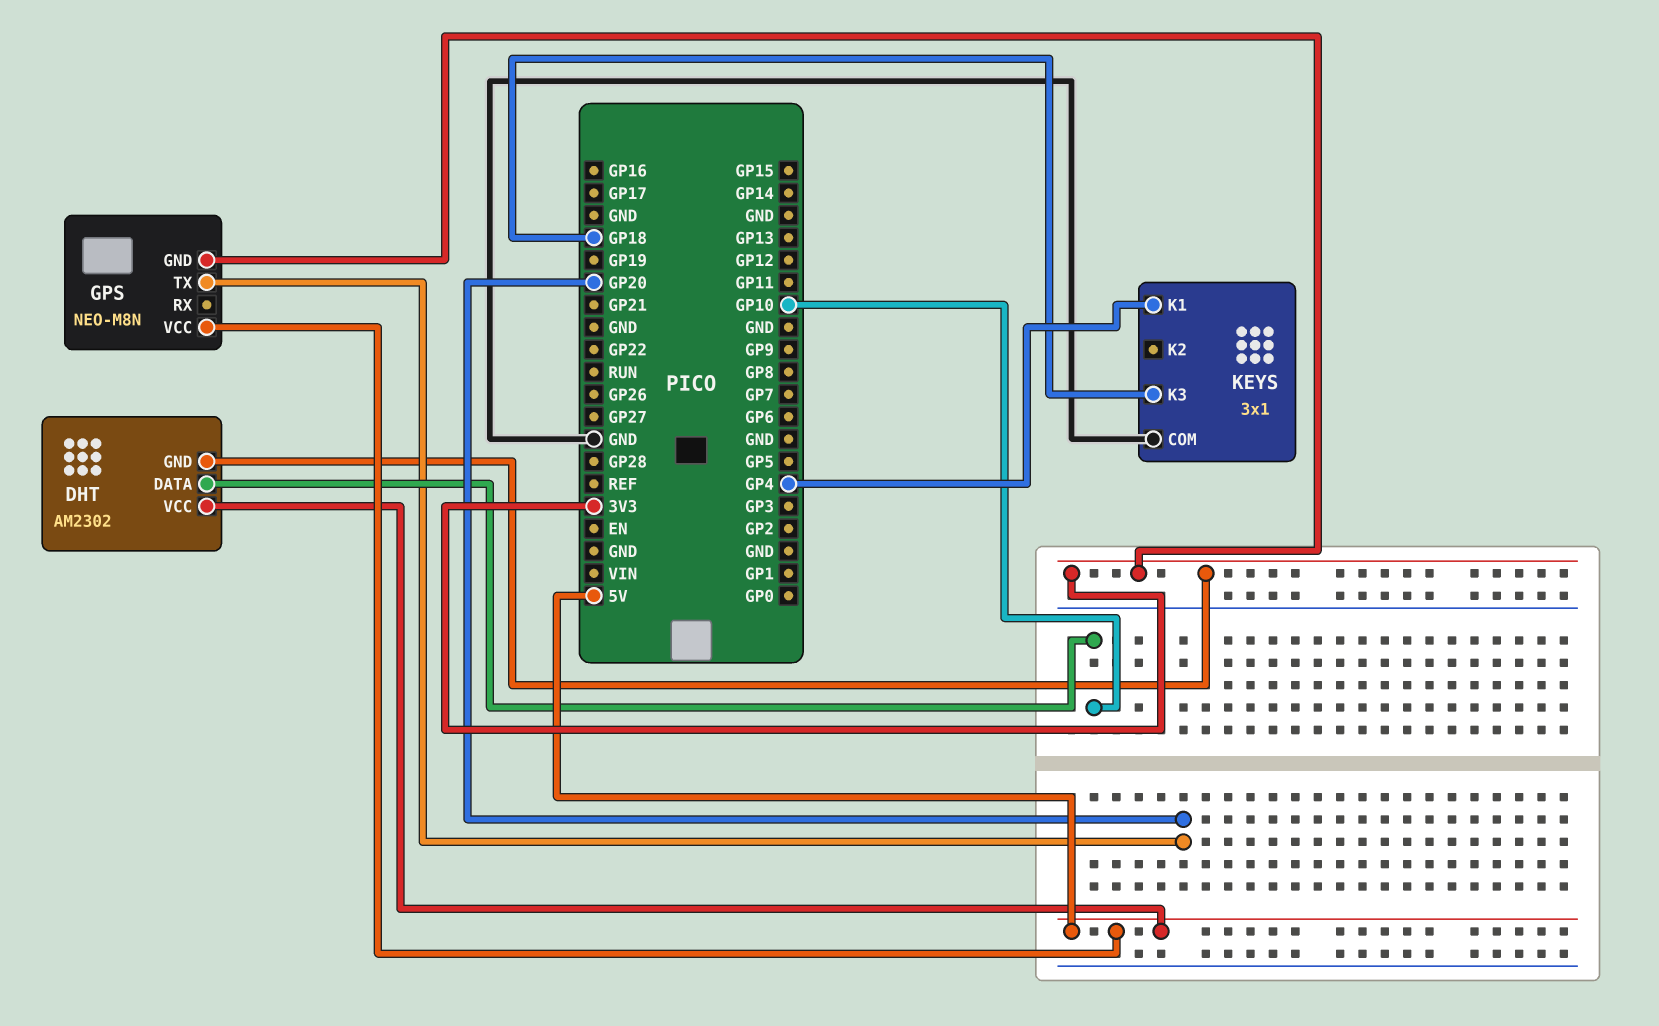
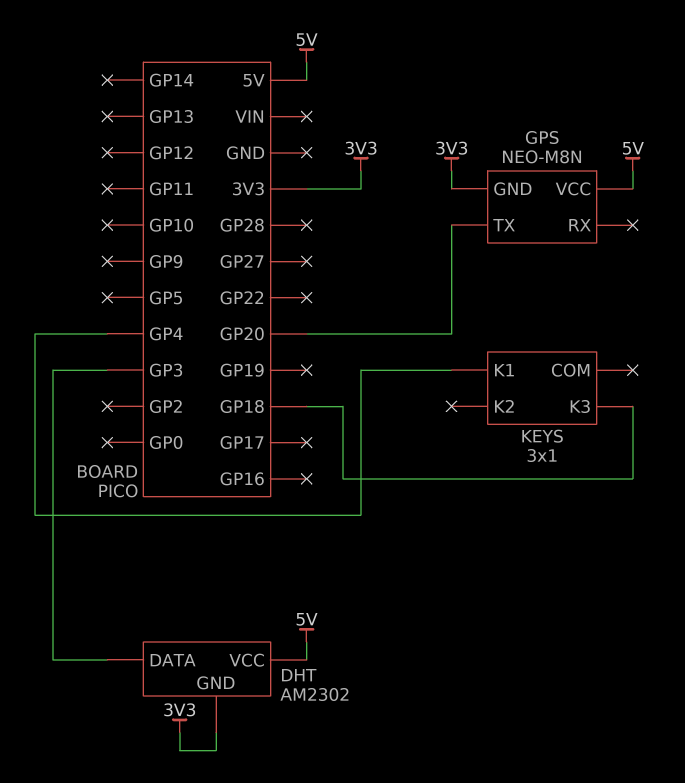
DHT pin DATA: GP10 -> GP3
KEYS pin COM: GND -> none

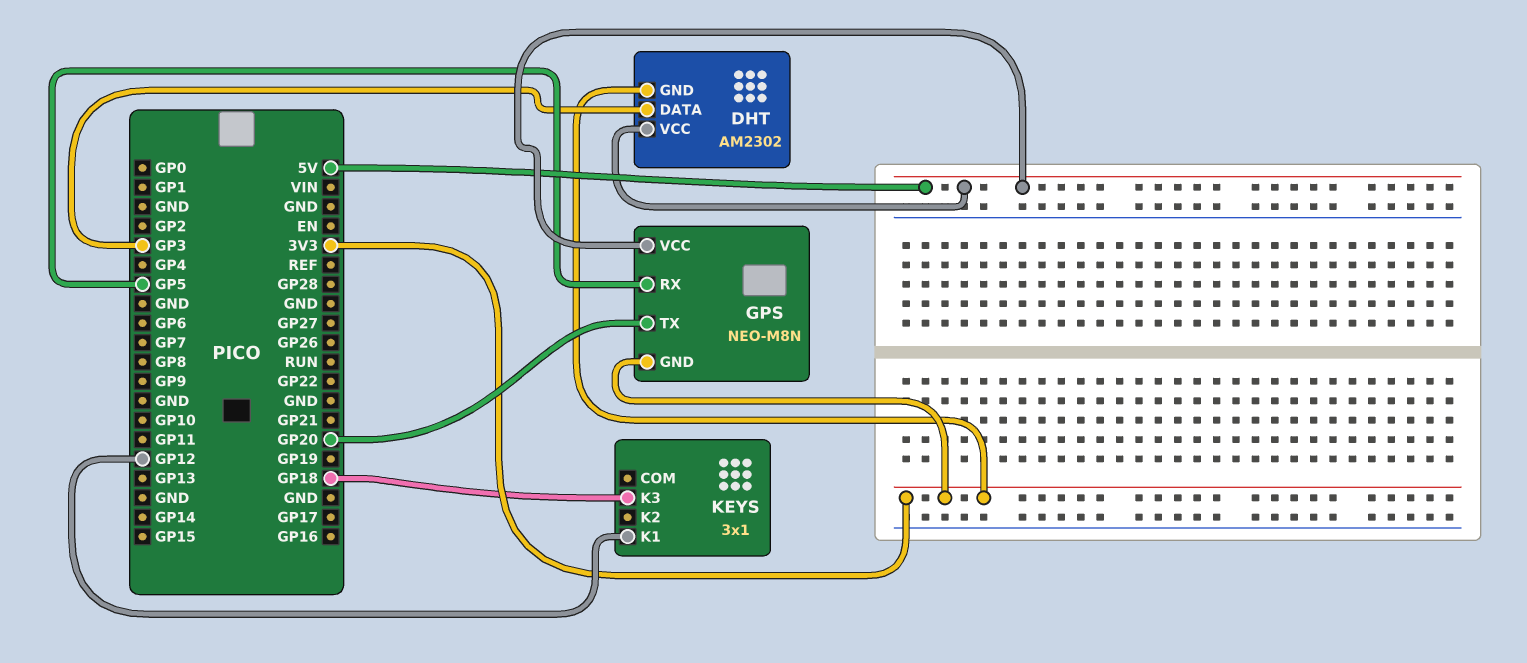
GPS pin RX: none -> GP5
KEYS pin K1: GP4 -> GP12

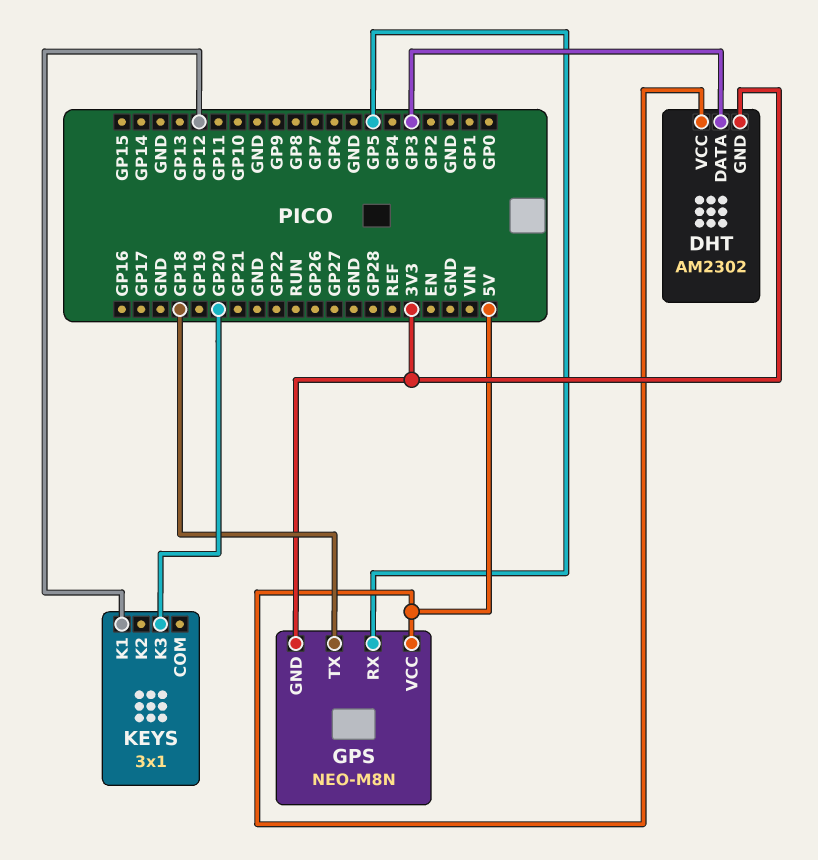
GPS pin TX: GP20 -> GP18
KEYS pin K3: GP18 -> GP20

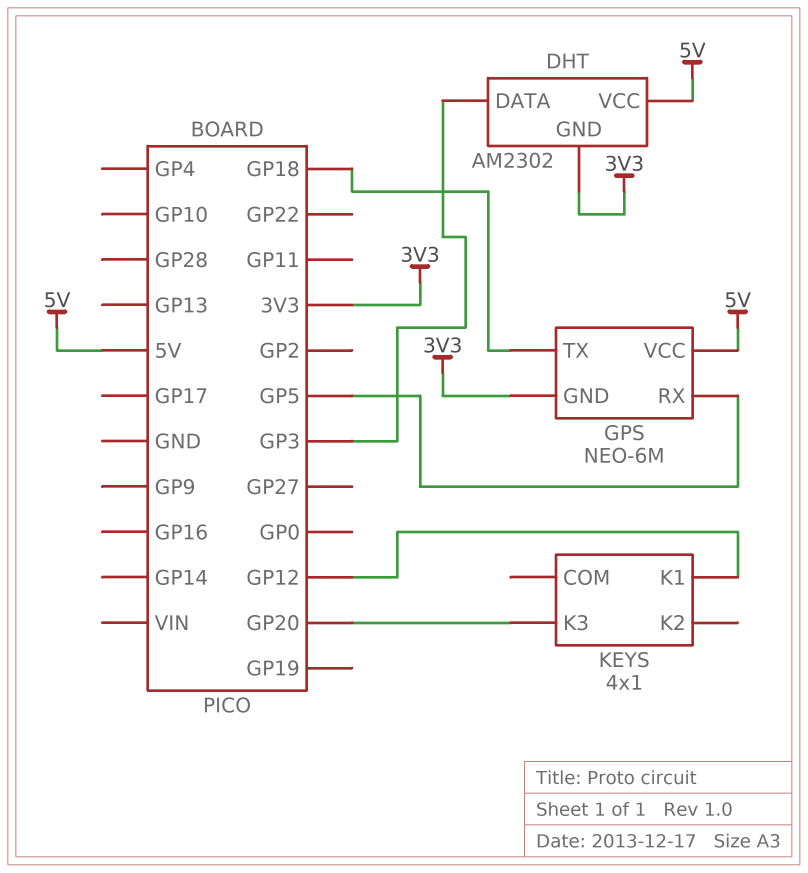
GPS: NEO-M8N -> NEO-6M
KEYS: 3x1 -> 4x1

